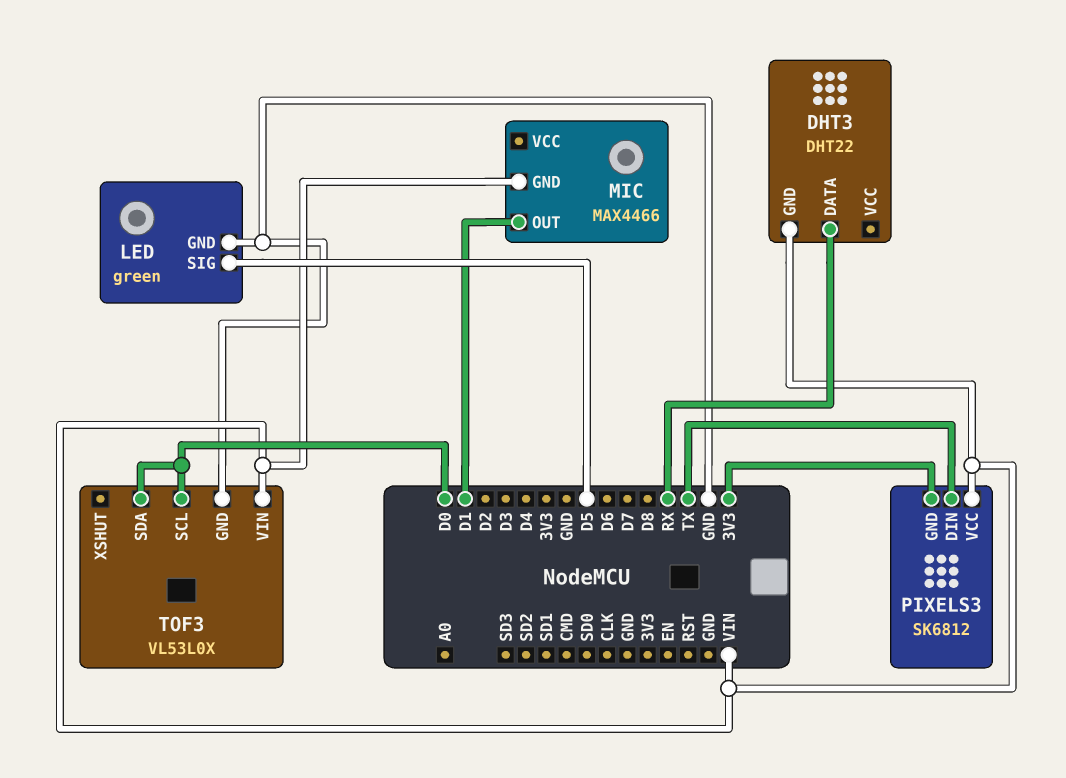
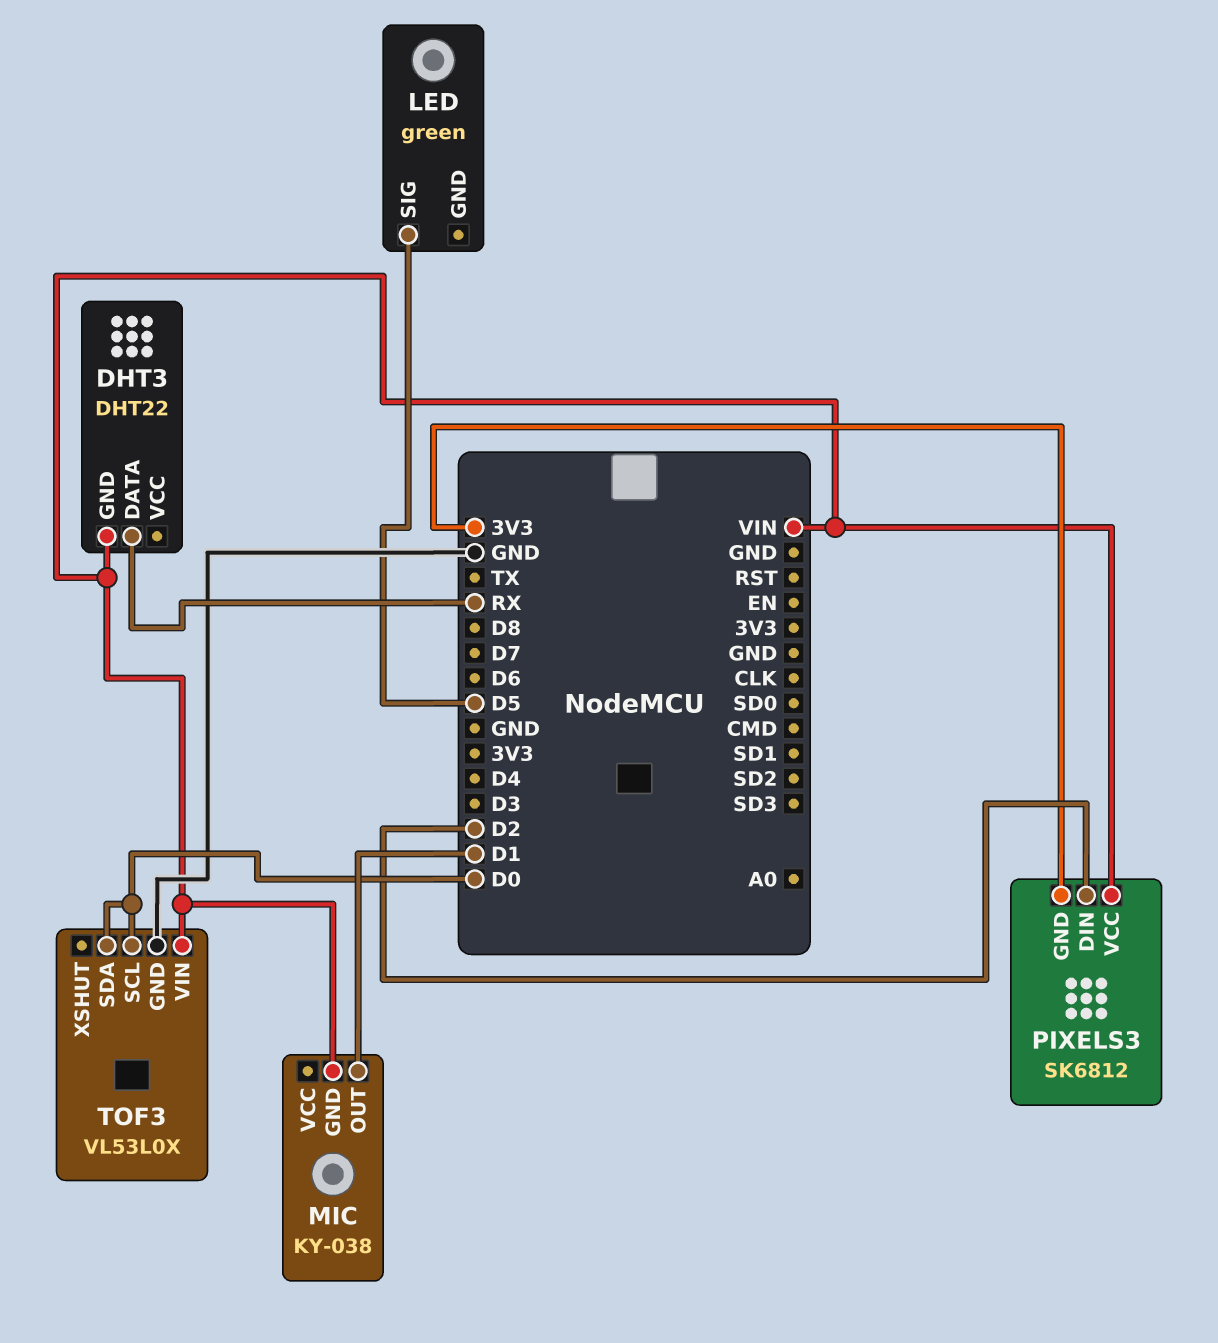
LED pin GND: GND -> none
MIC: MAX4466 -> KY-038
PIXELS3 pin DIN: TX -> D2

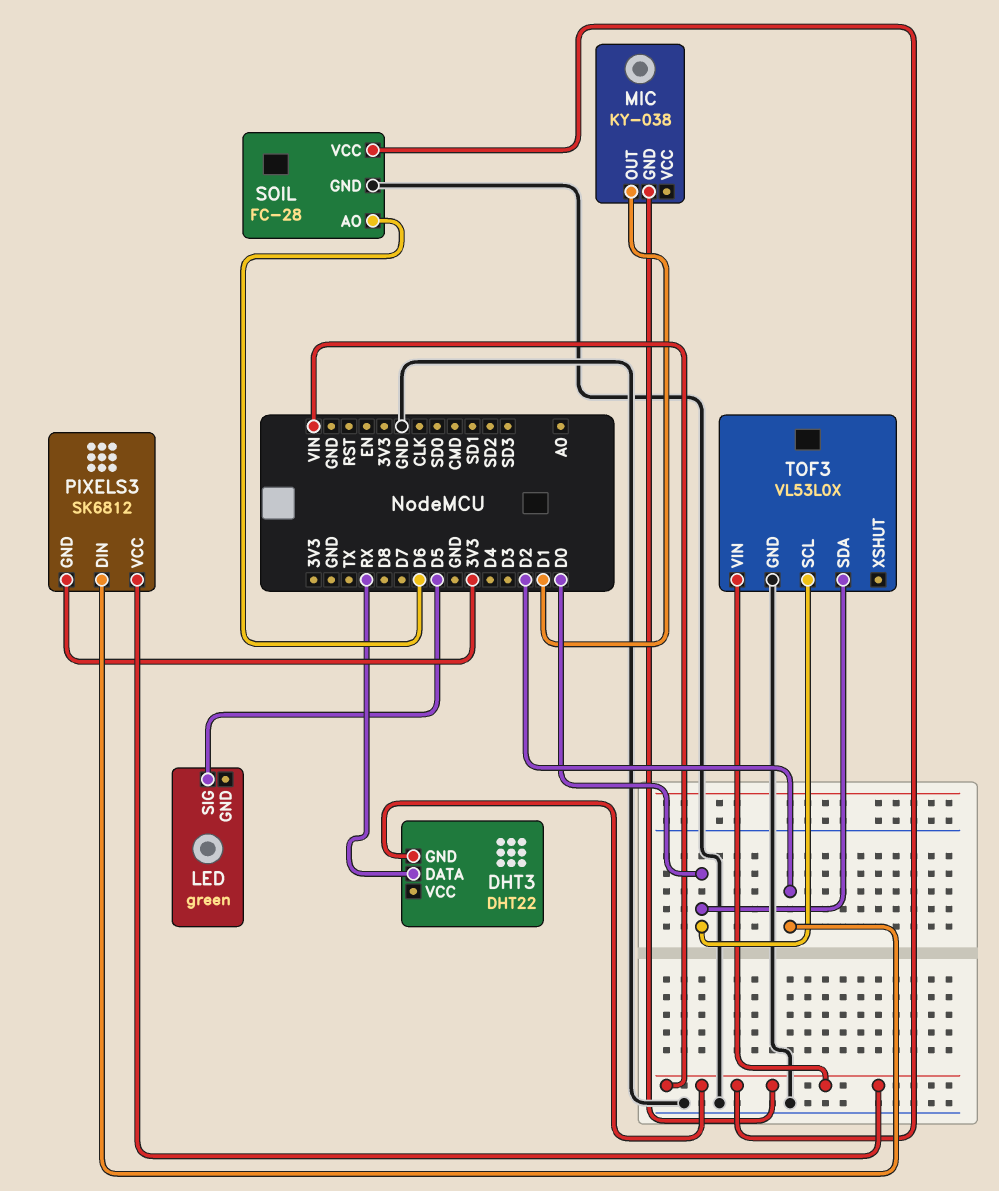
SOIL: none -> FC-28
SOIL pin AO: none -> D6
SOIL pin GND: none -> GND
SOIL pin VCC: none -> VIN

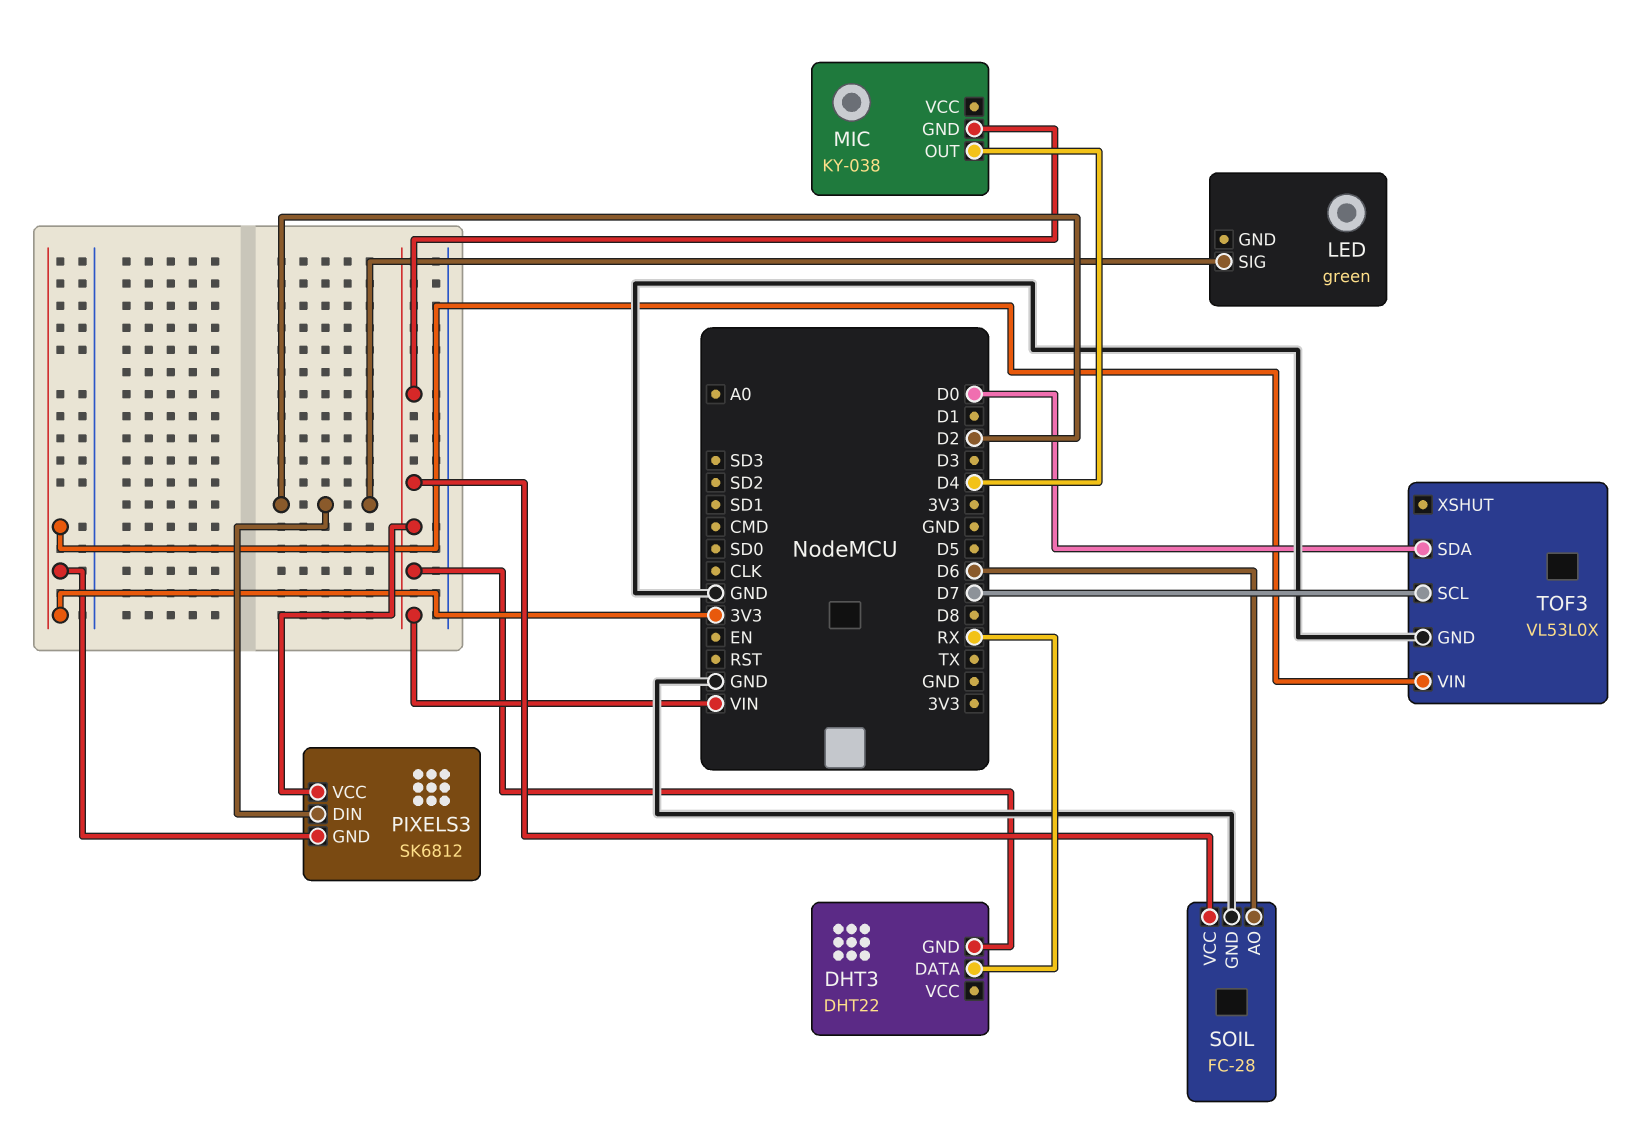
LED pin SIG: D5 -> D2
MIC pin OUT: D1 -> D4
TOF3 pin SCL: D0 -> D7
TOF3 pin VIN: VIN -> 3V3

